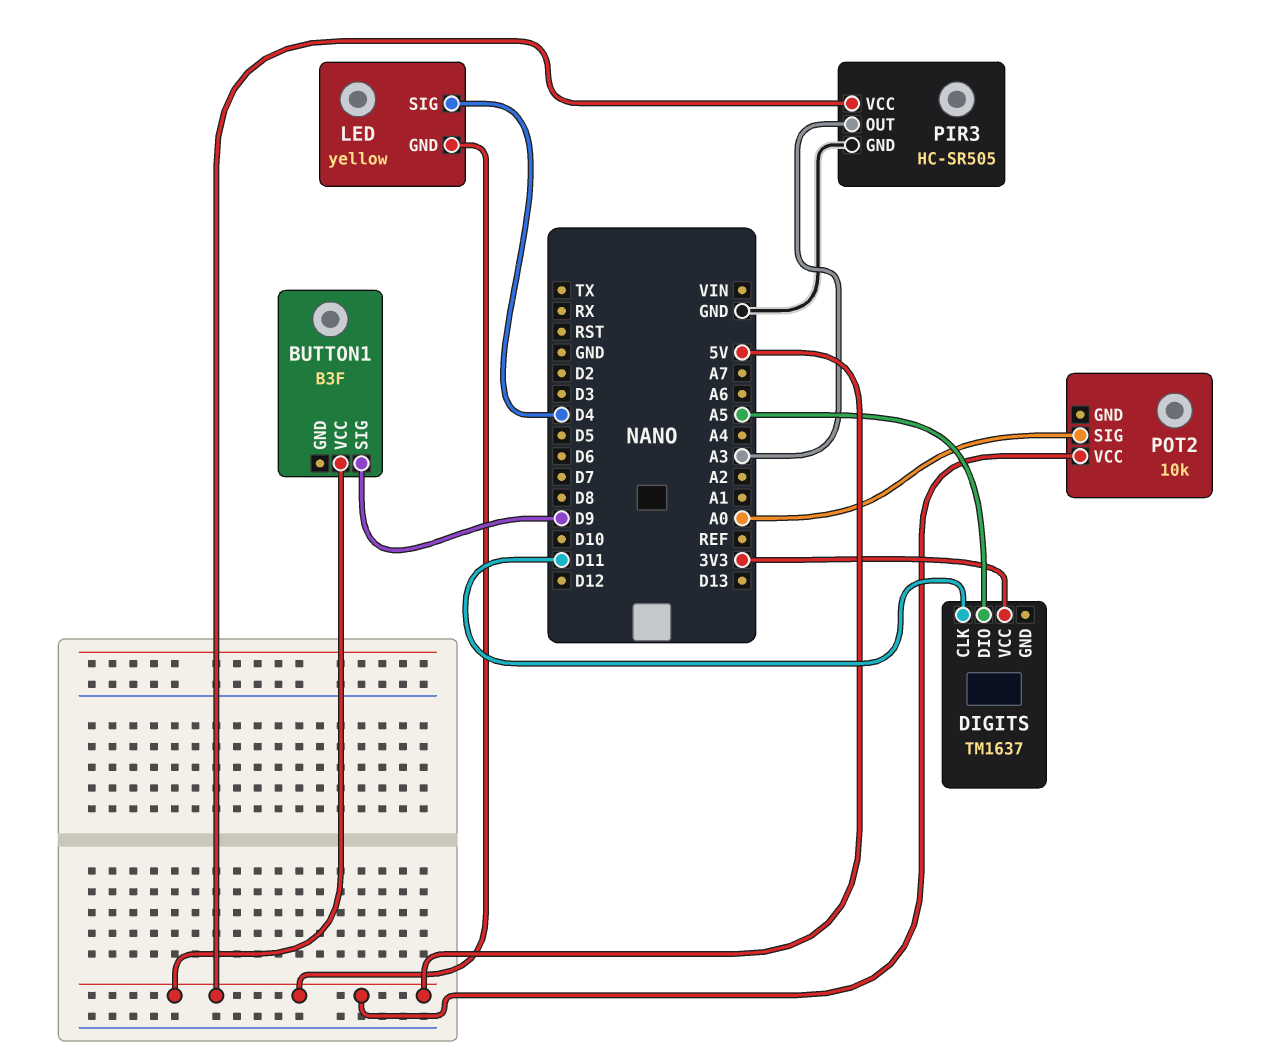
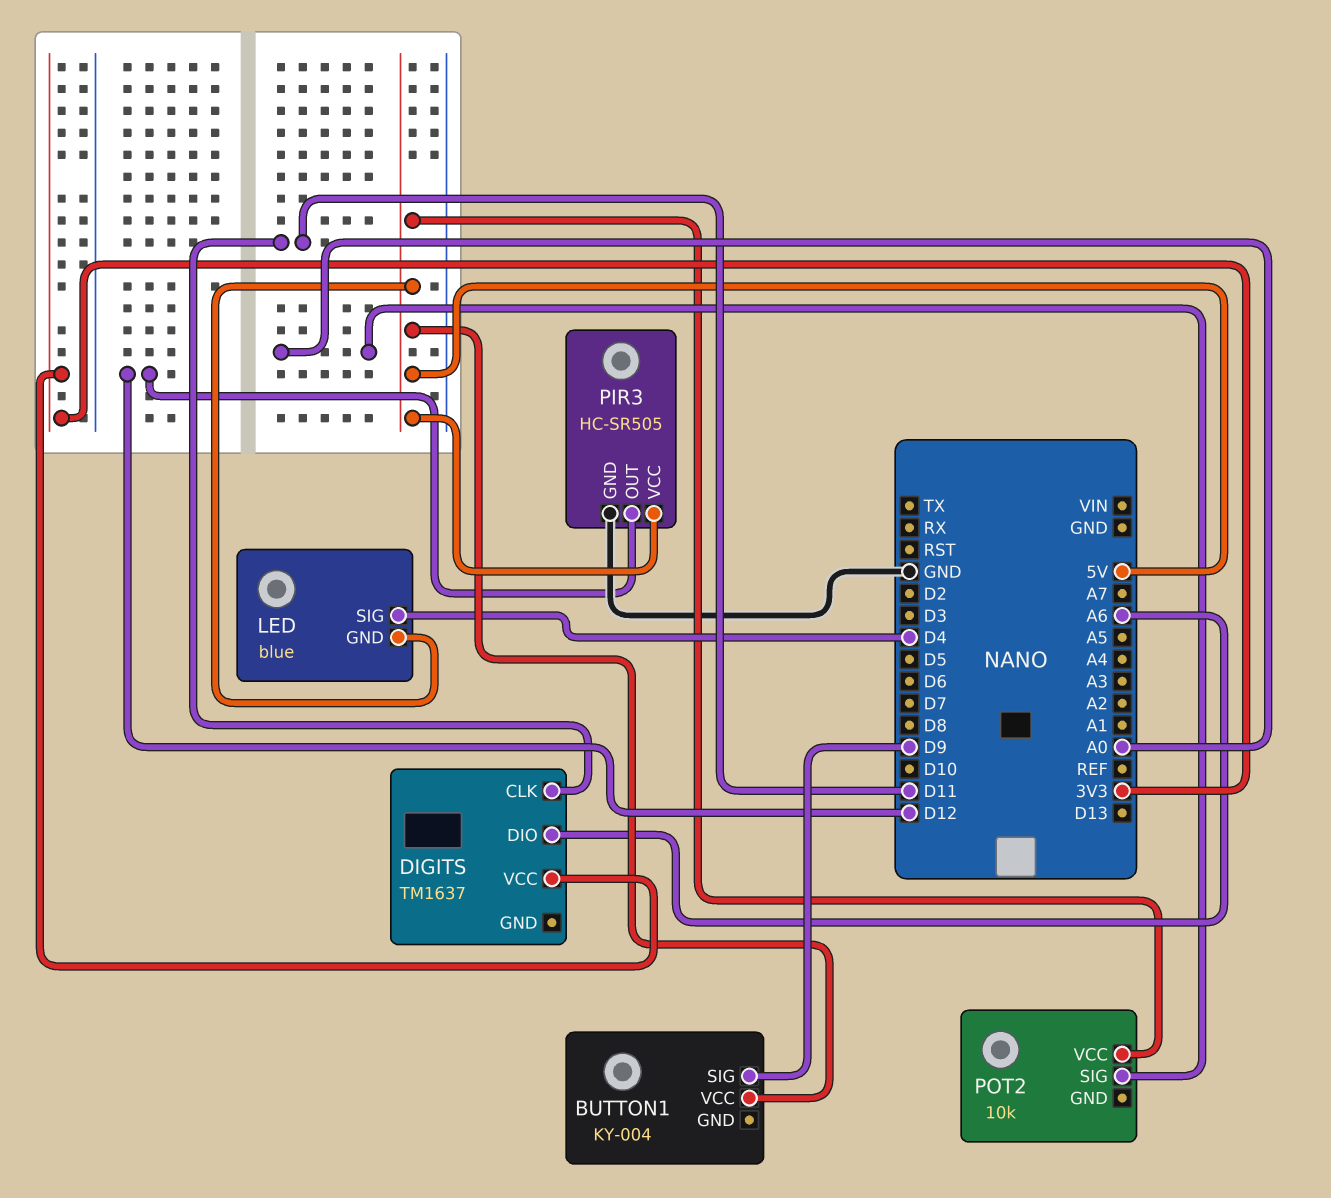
BUTTON1: B3F -> KY-004
DIGITS pin DIO: A5 -> A6
LED: yellow -> blue
PIR3 pin OUT: A3 -> D12

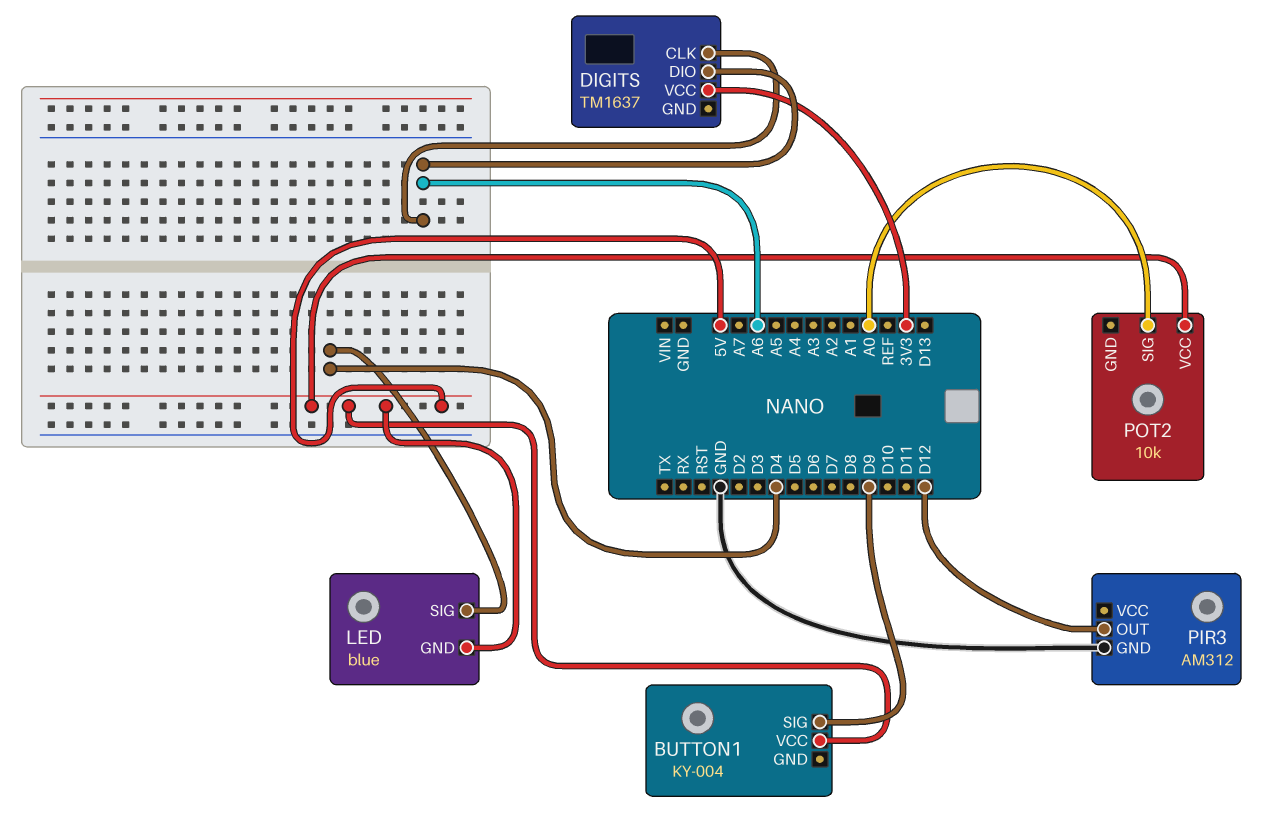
DIGITS pin CLK: D11 -> A6
PIR3: HC-SR505 -> AM312
PIR3 pin VCC: 5V -> none

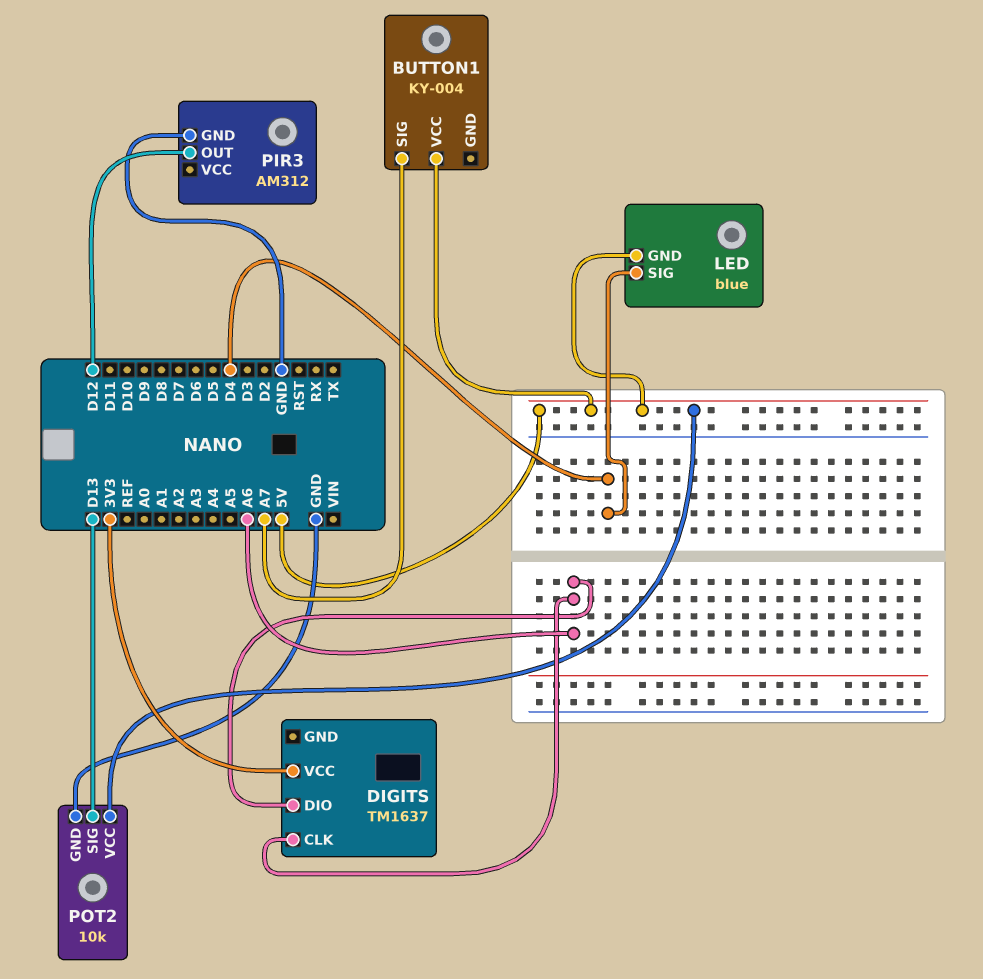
BUTTON1 pin SIG: D9 -> A7
POT2 pin GND: none -> GND
POT2 pin SIG: A0 -> D13

